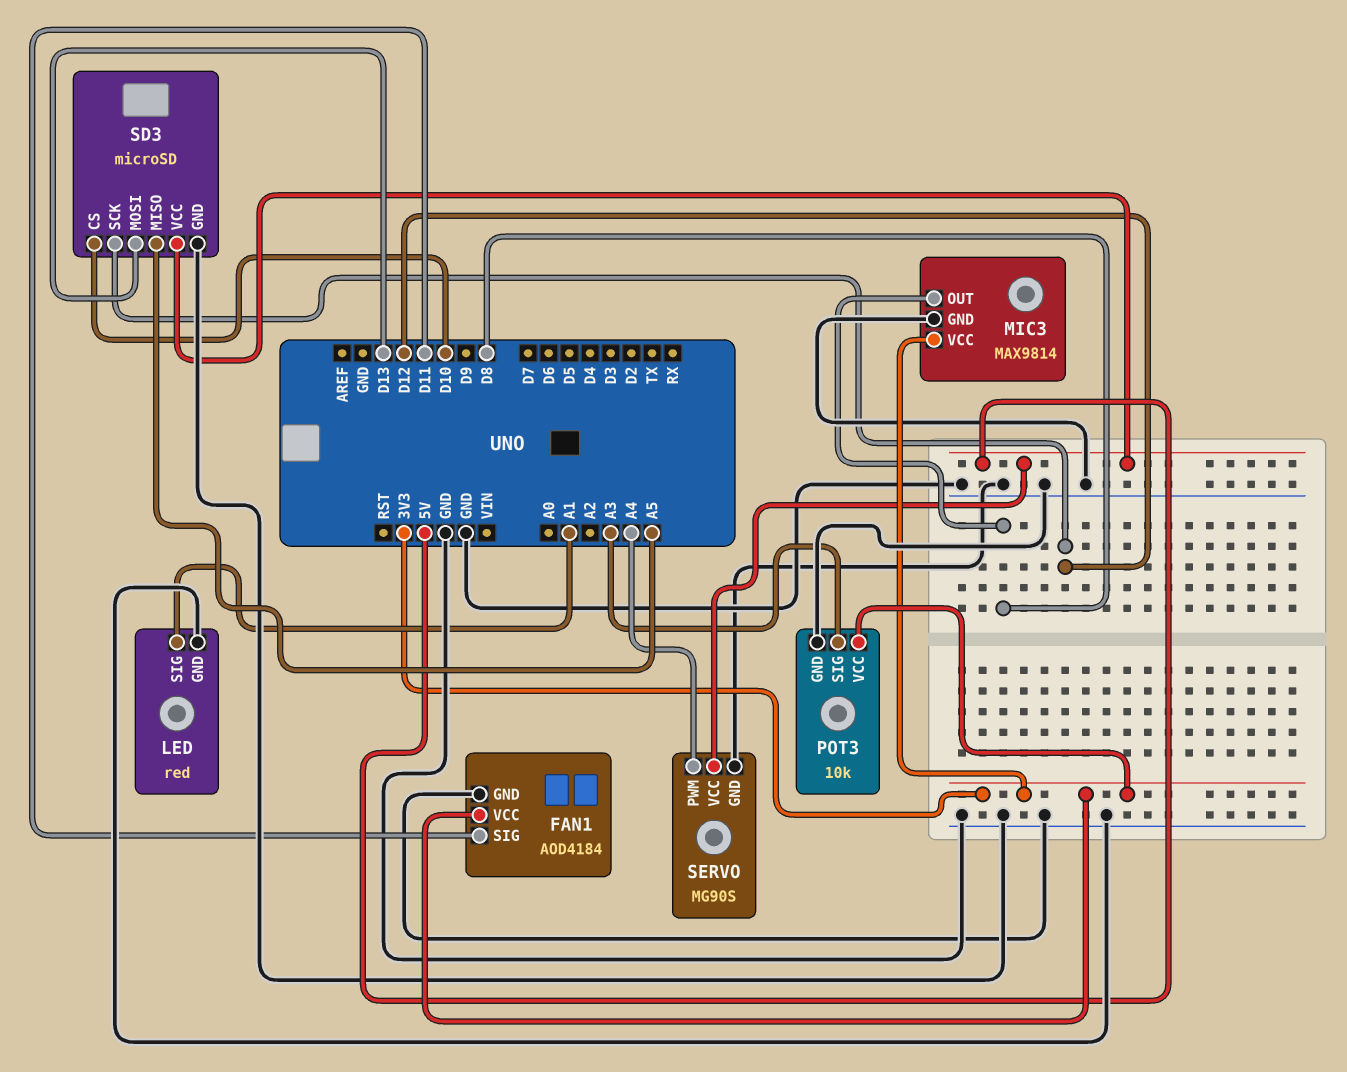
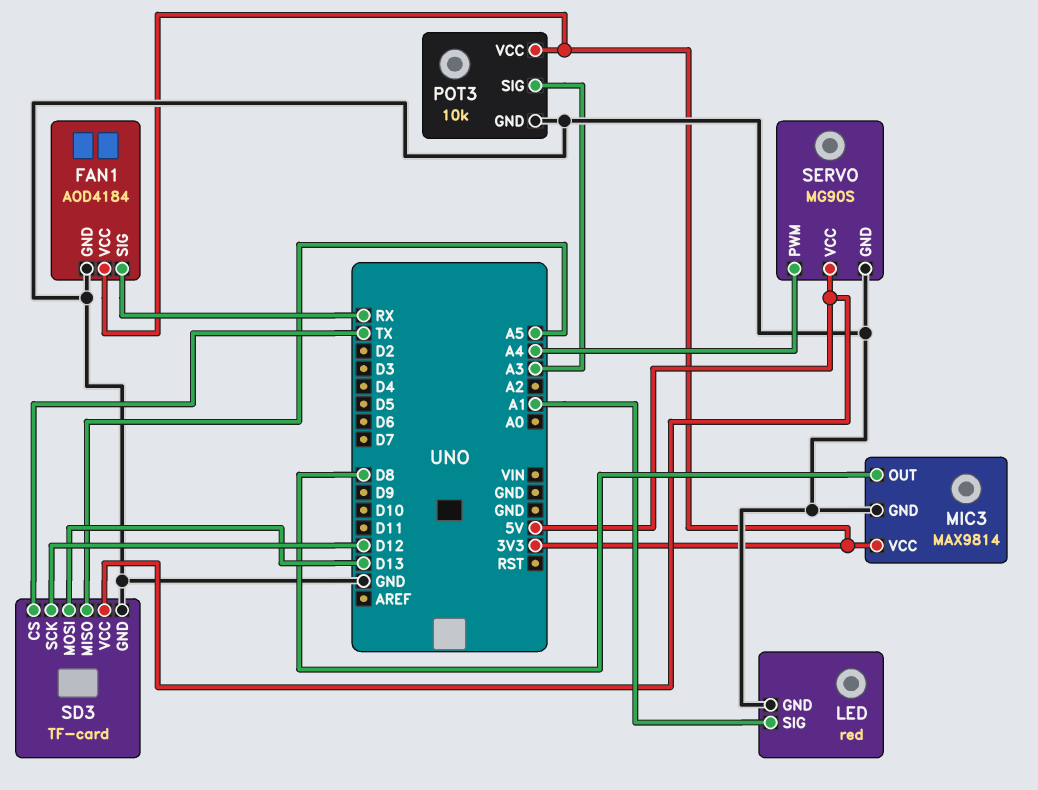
FAN1 pin SIG: D11 -> RX
SD3: microSD -> TF-card
SD3 pin CS: D10 -> TX

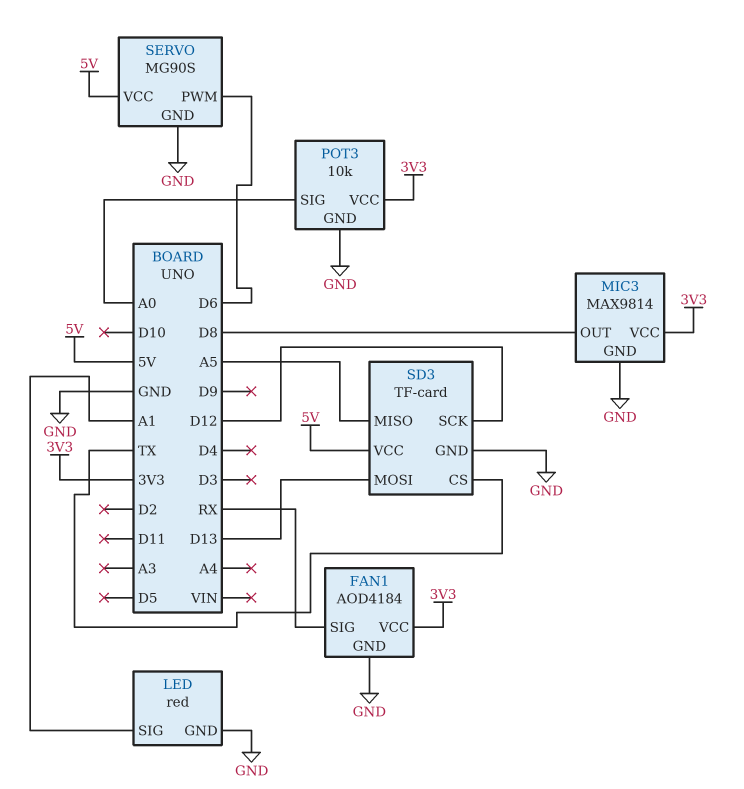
POT3 pin SIG: A3 -> A0
SERVO pin PWM: A4 -> D6

